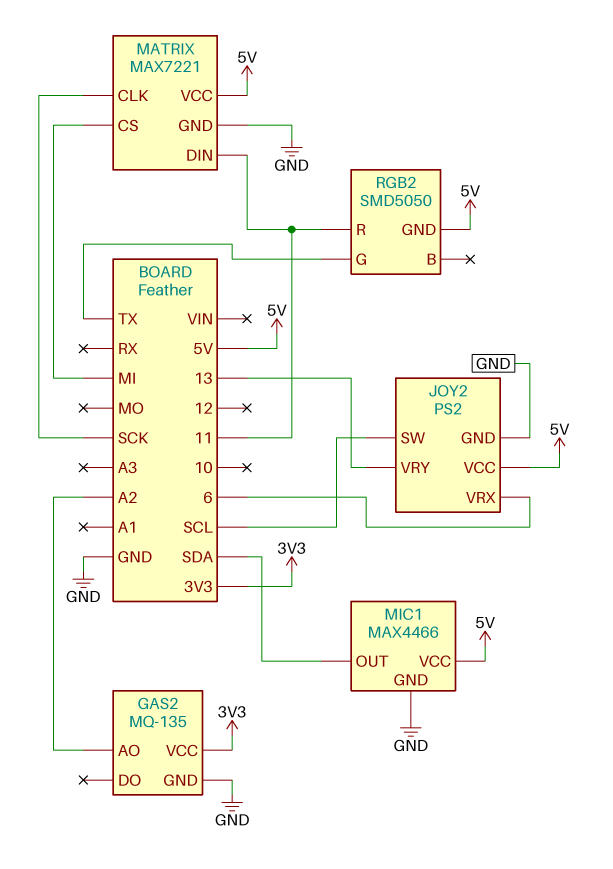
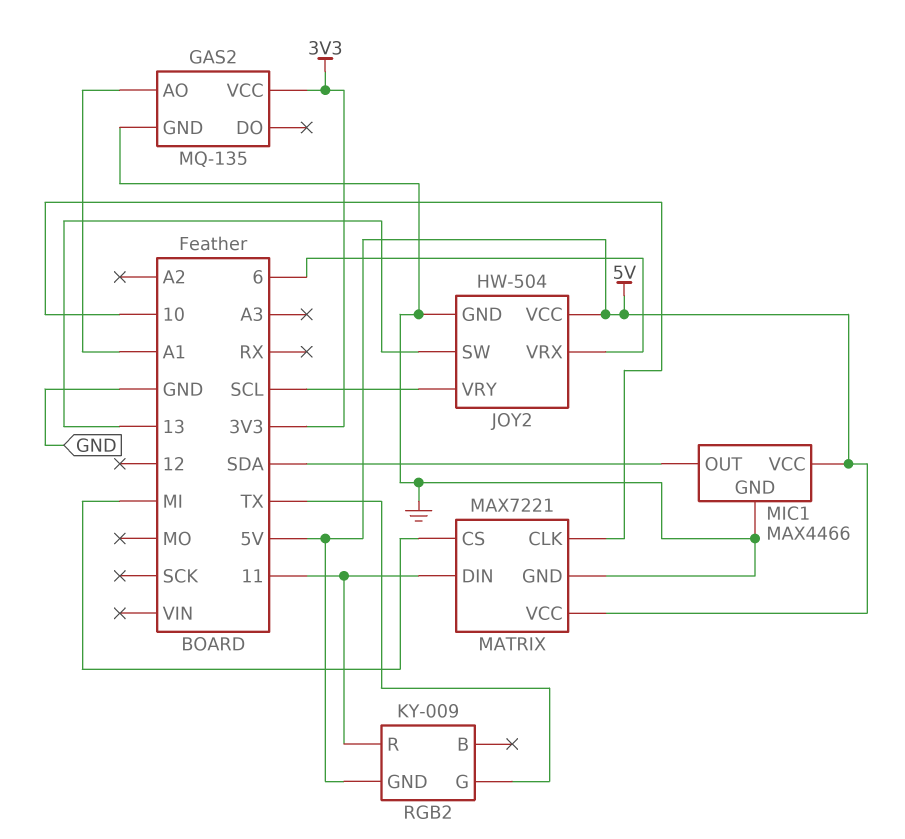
GAS2 pin AO: A2 -> A1
JOY2: PS2 -> HW-504
JOY2 pin SW: SCL -> 13
JOY2 pin VRY: 13 -> SCL
MATRIX pin CLK: SCK -> 10
RGB2: SMD5050 -> KY-009

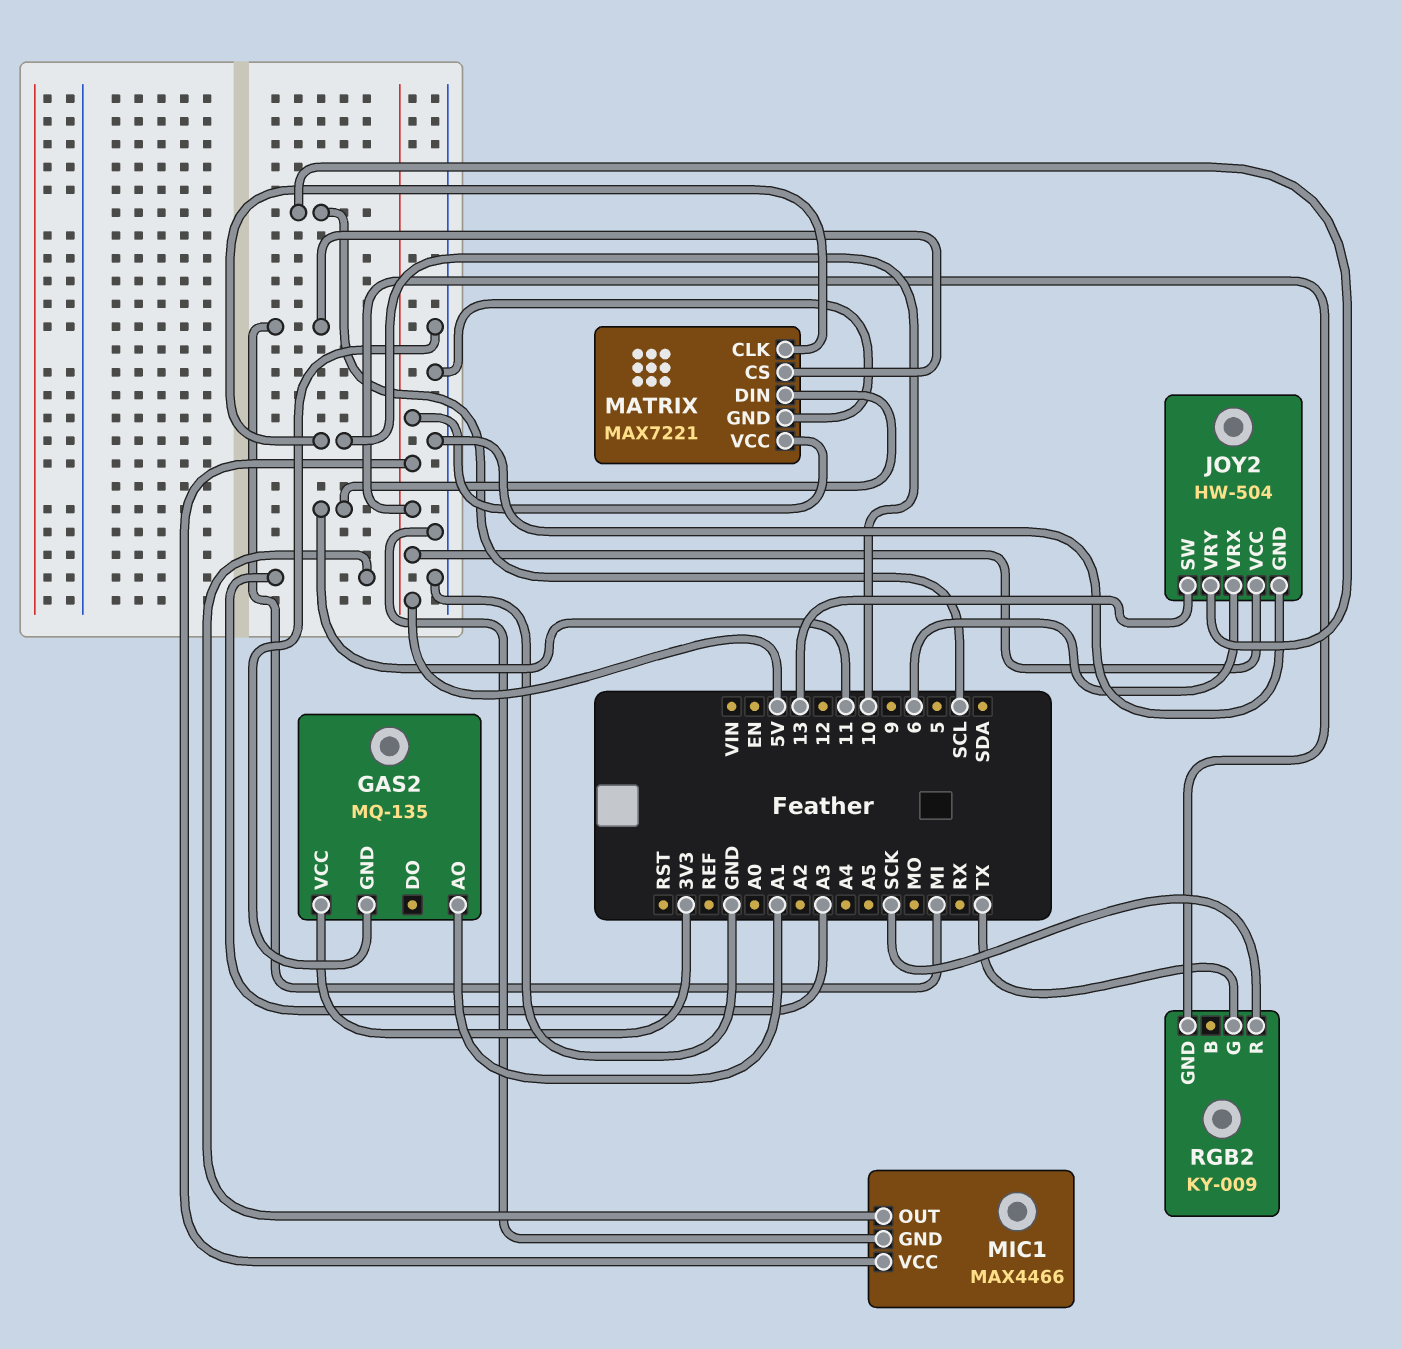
MIC1 pin OUT: SDA -> A3
RGB2 pin R: 11 -> SCK

